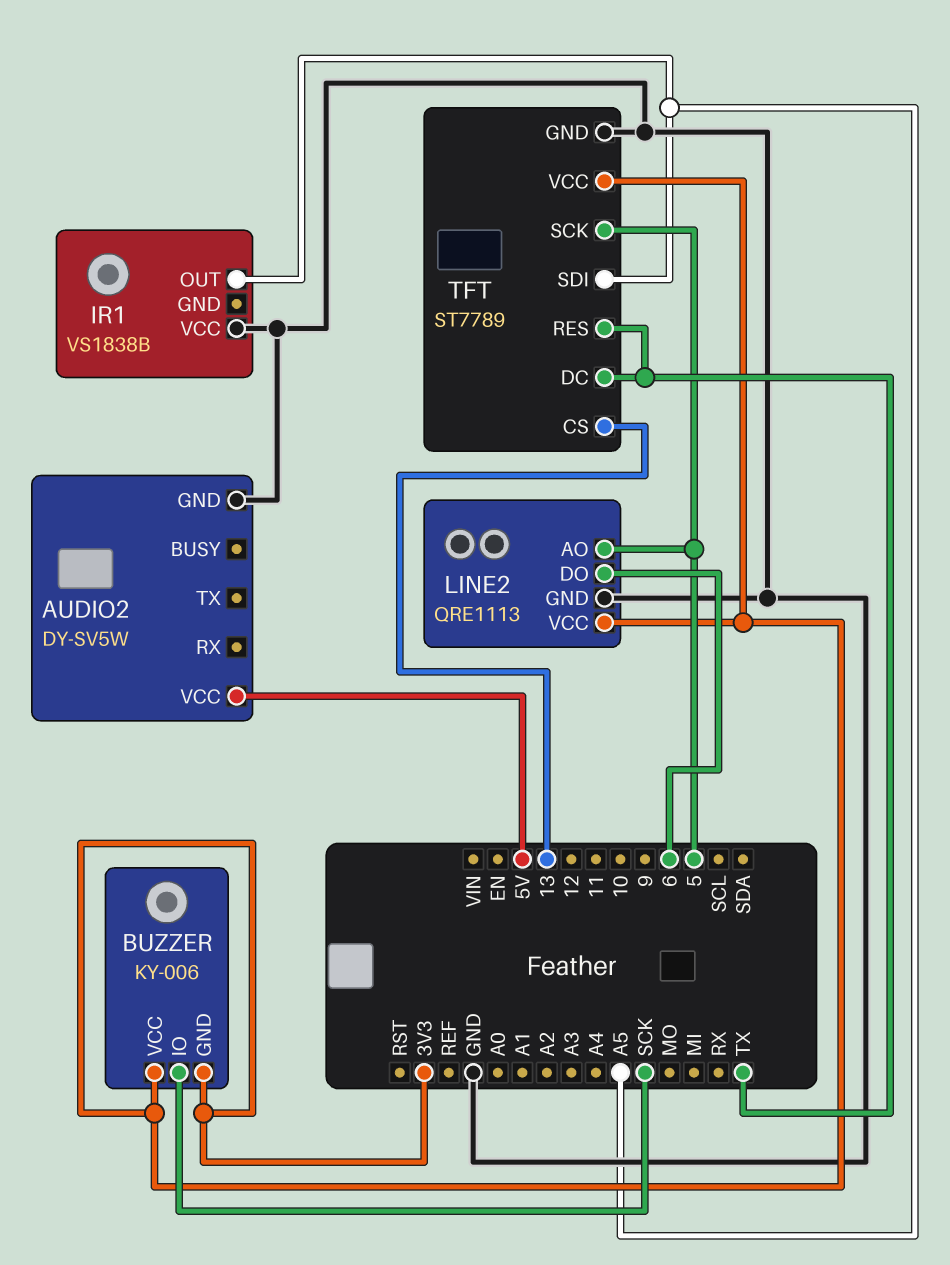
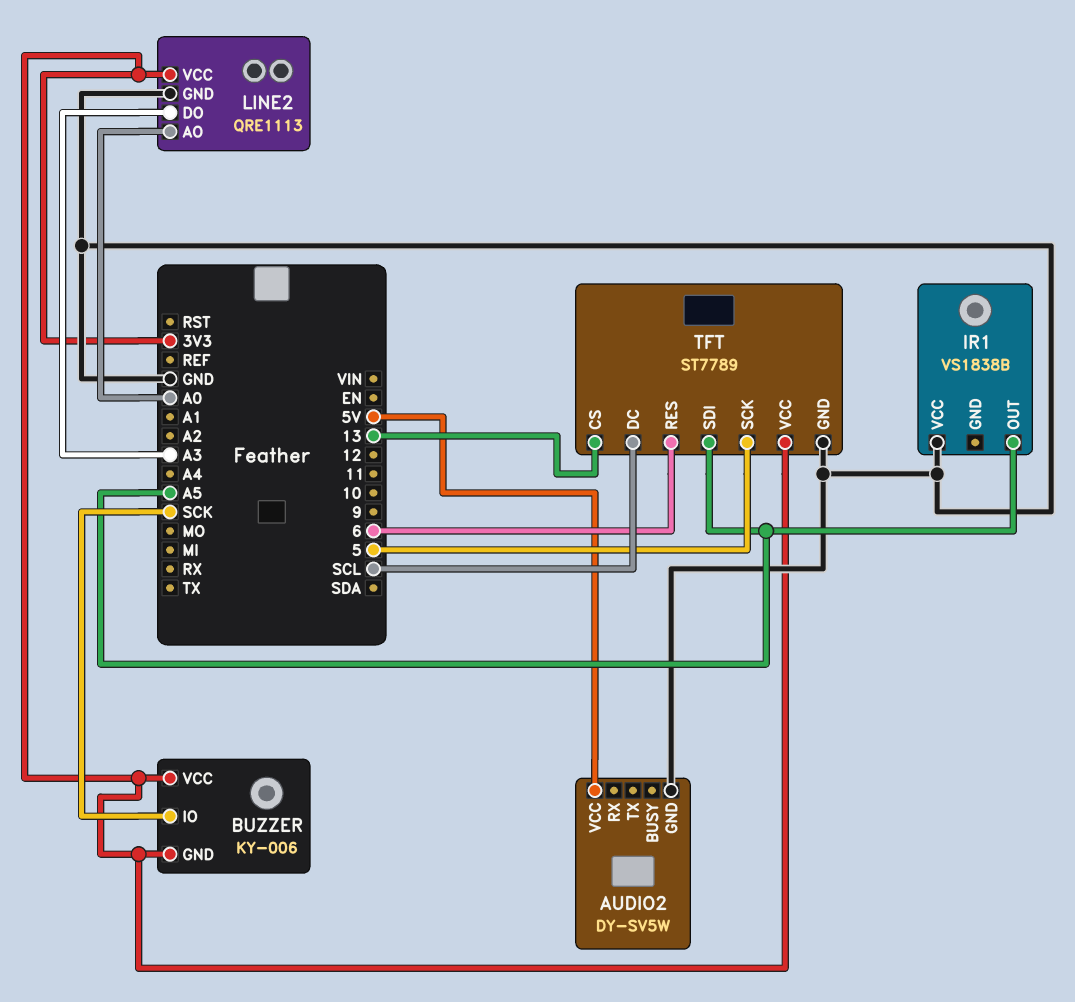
LINE2 pin AO: 5 -> A0
LINE2 pin DO: 6 -> A3
TFT pin DC: TX -> SCL
TFT pin RES: TX -> 6

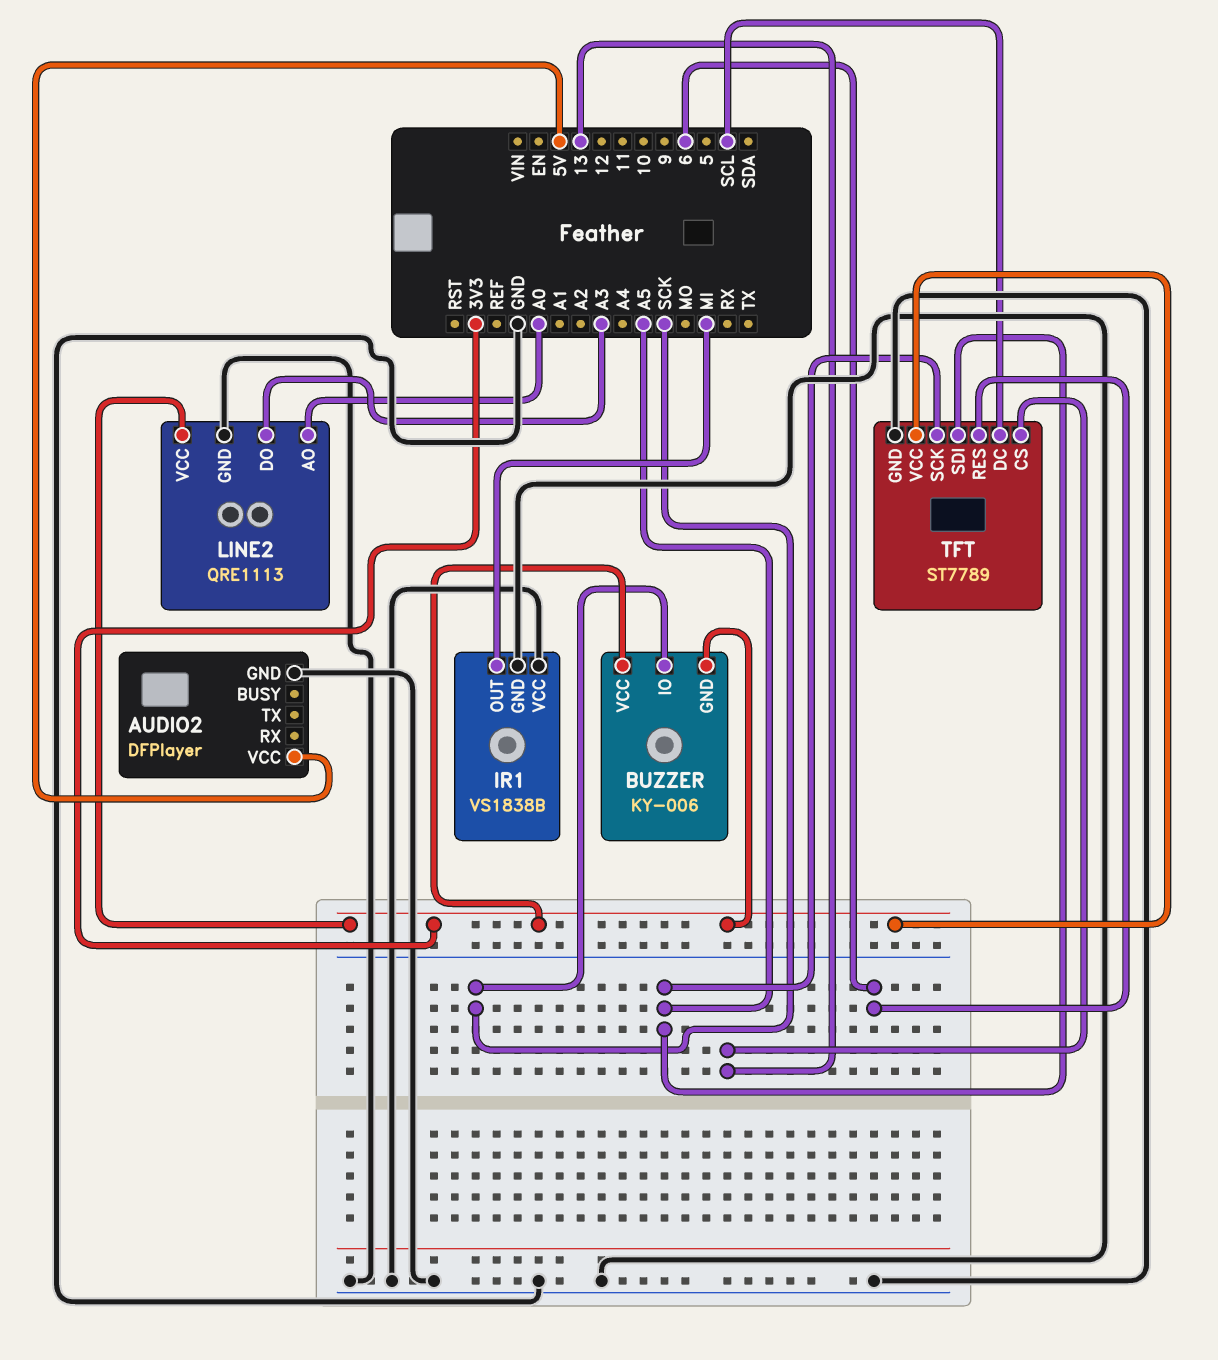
AUDIO2: DY-SV5W -> DFPlayer
IR1 pin GND: none -> GND
IR1 pin OUT: A5 -> MI
TFT pin SCK: 5 -> A5

